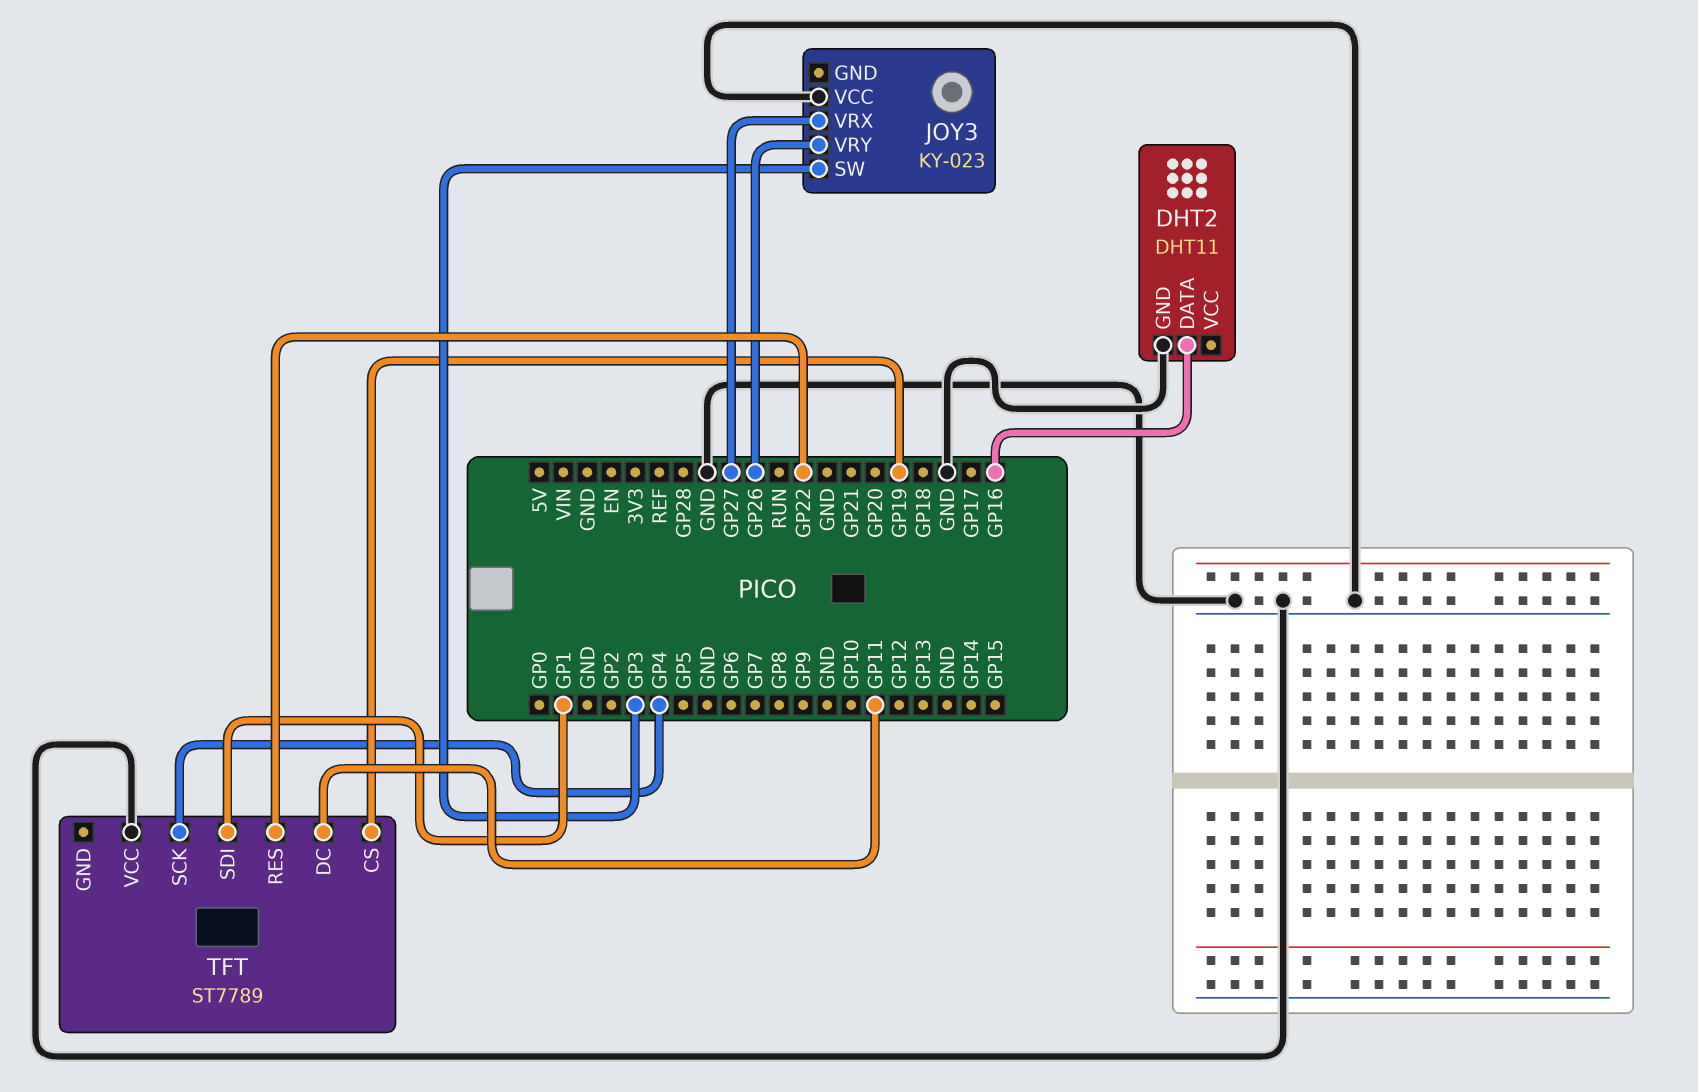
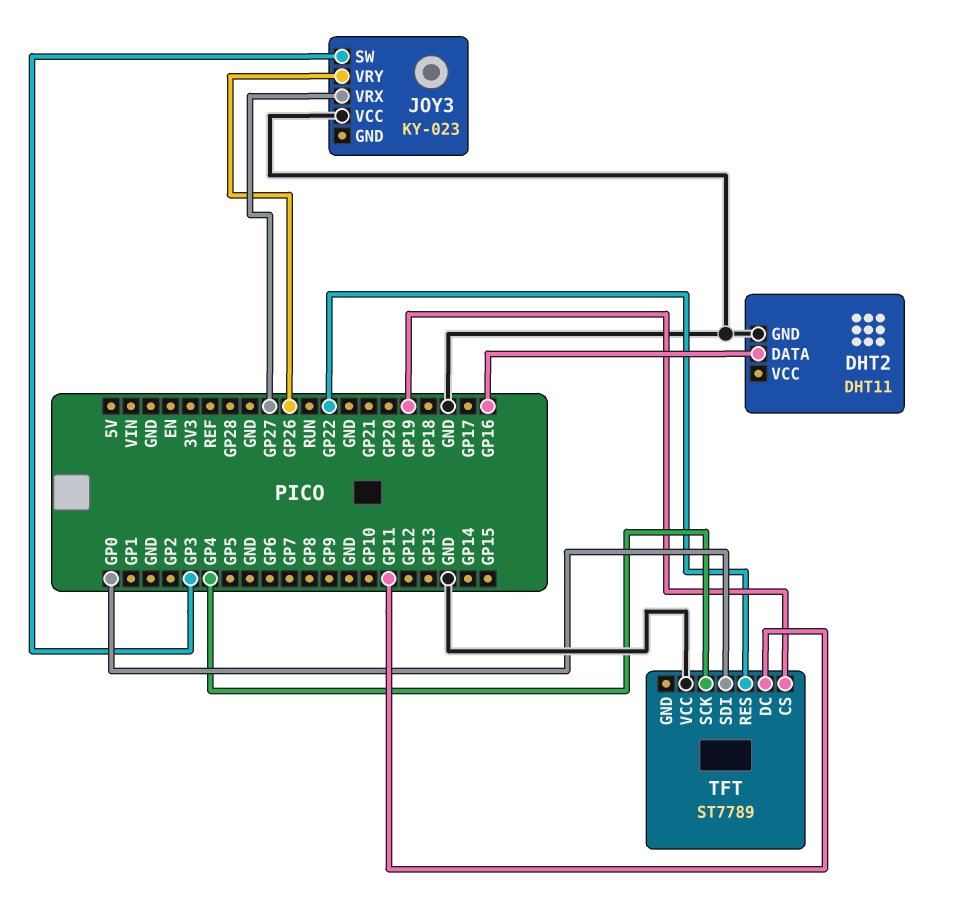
TFT pin SDI: GP1 -> GP0

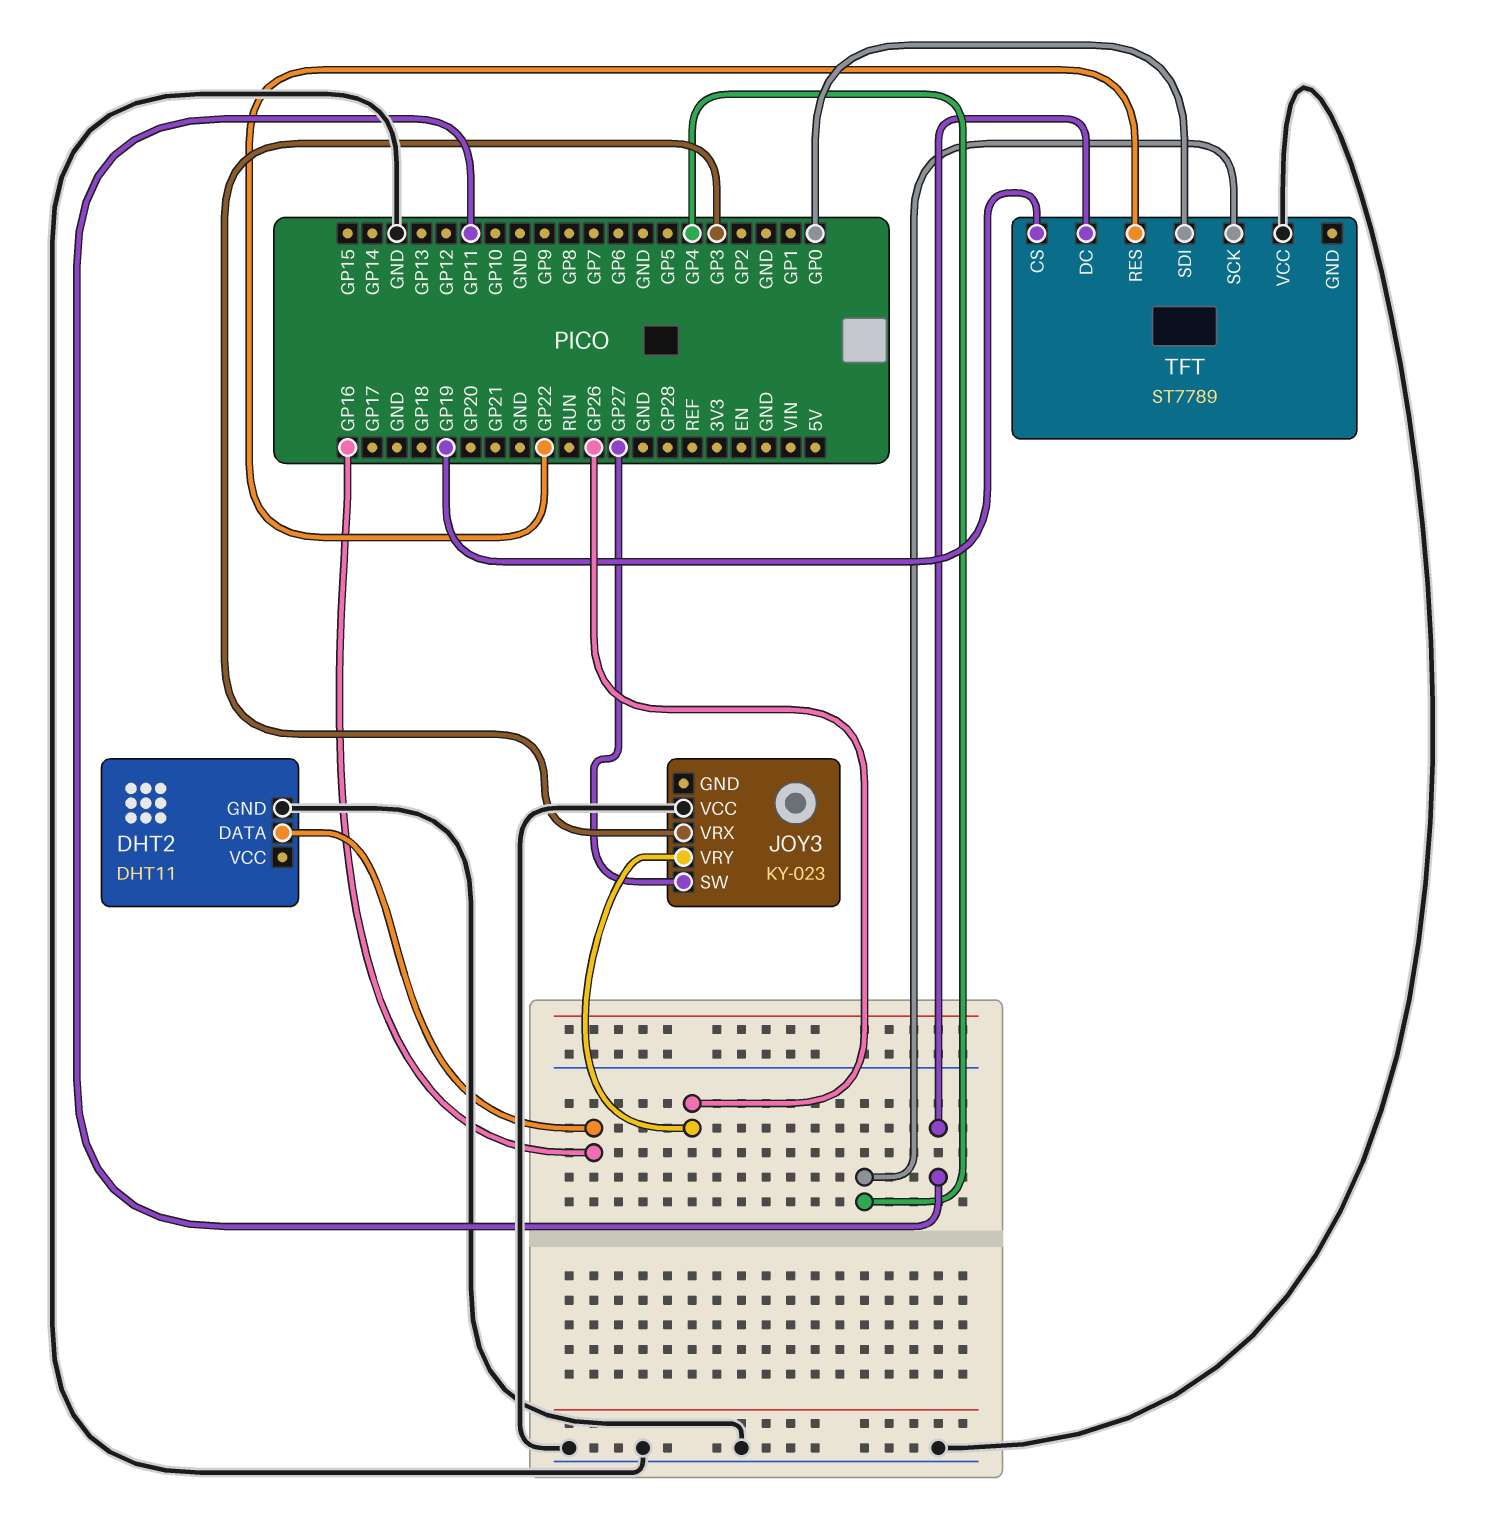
JOY3 pin SW: GP3 -> GP27
JOY3 pin VRX: GP27 -> GP3

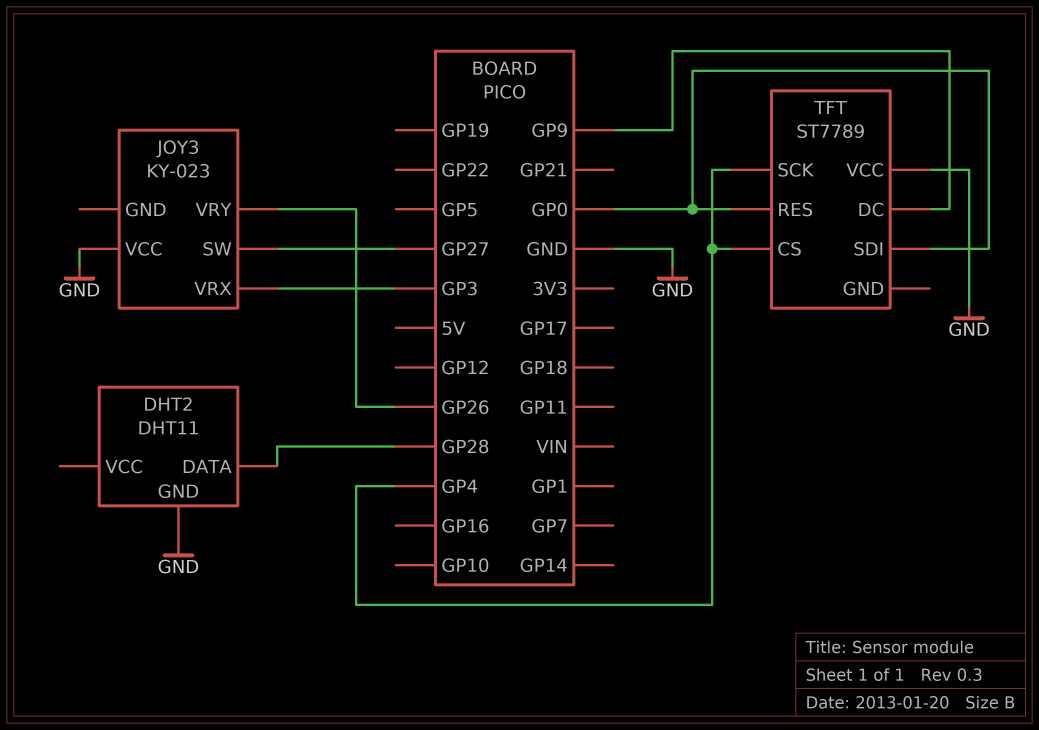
DHT2 pin DATA: GP16 -> GP28
TFT pin CS: GP19 -> GP4
TFT pin DC: GP11 -> GP9
TFT pin RES: GP22 -> GP0

